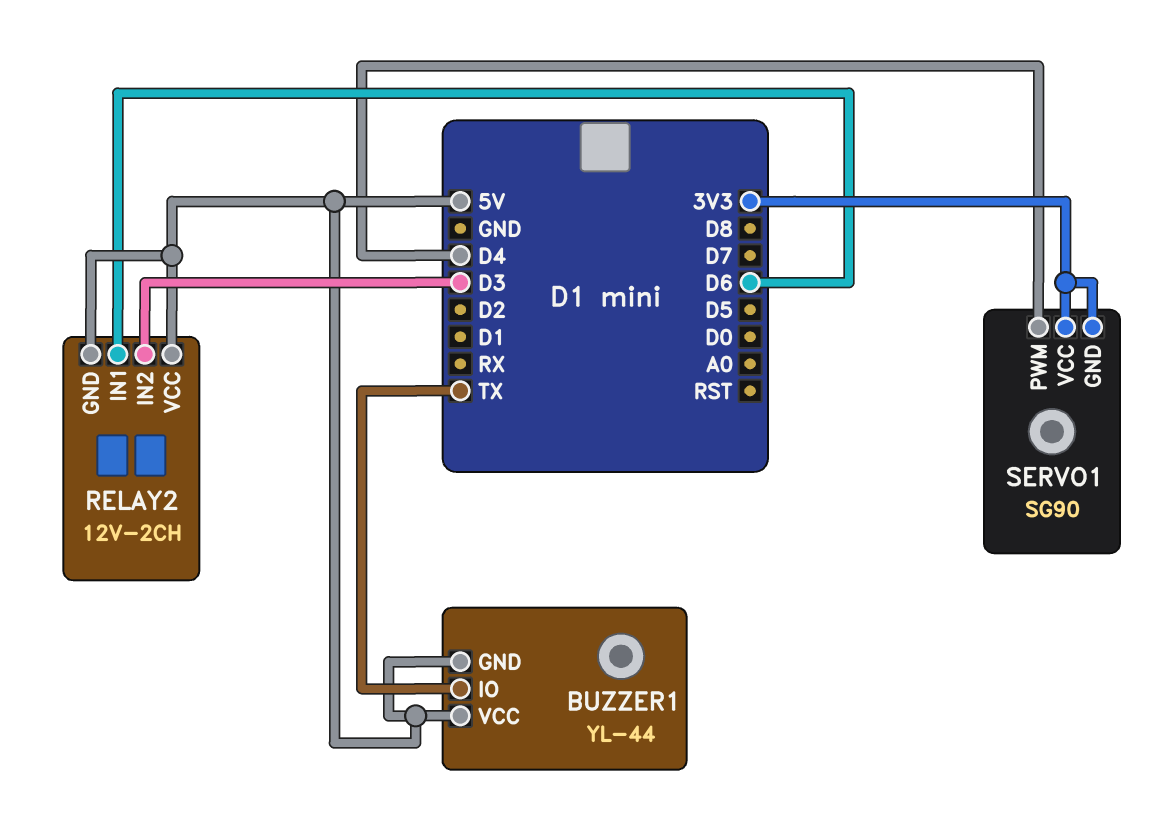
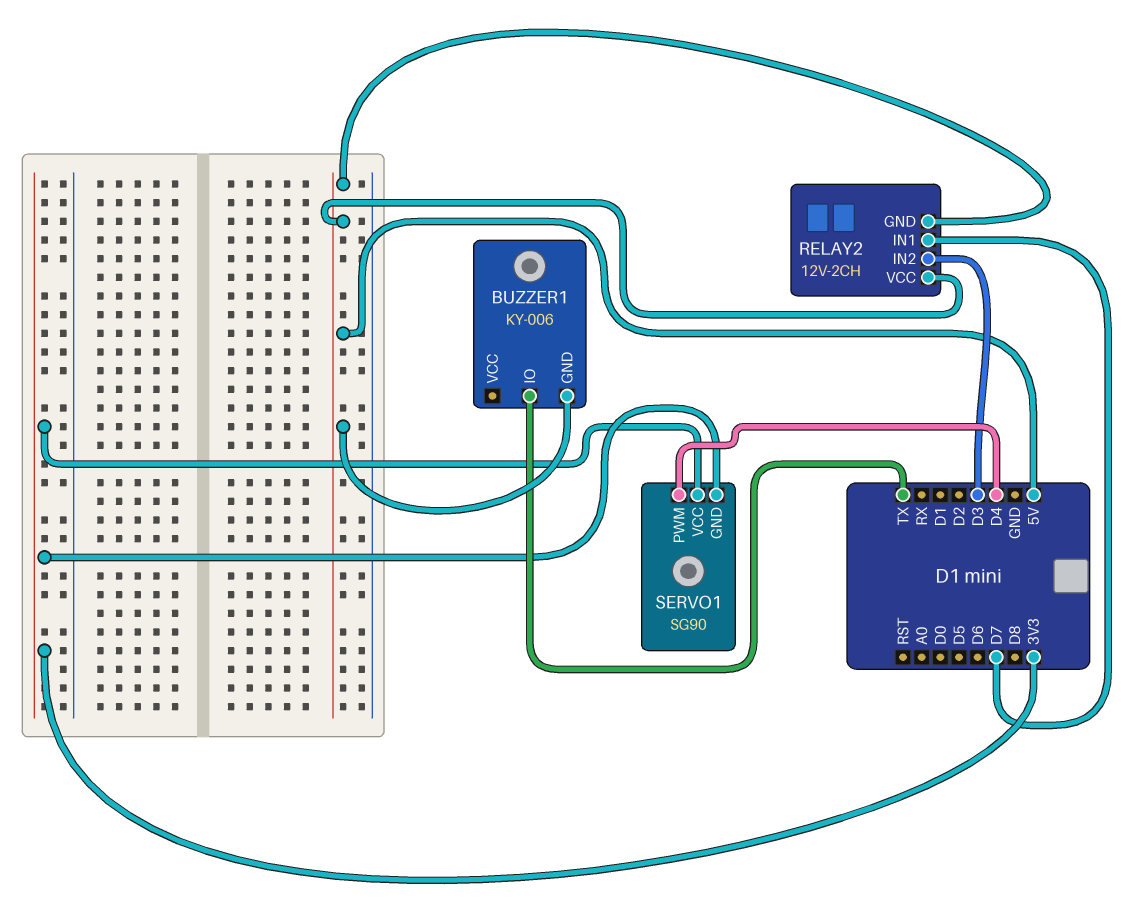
BUZZER1: YL-44 -> KY-006
BUZZER1 pin VCC: 5V -> none
RELAY2 pin IN1: D6 -> D7

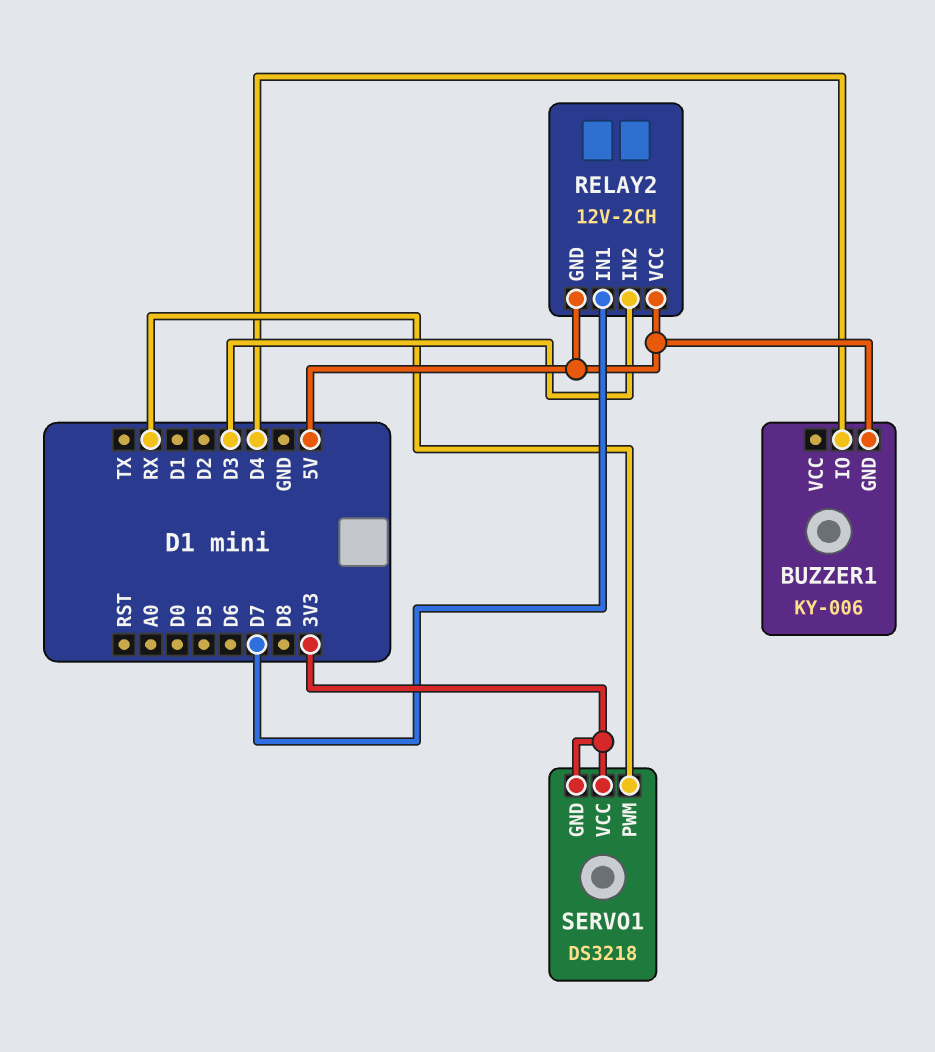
BUZZER1 pin IO: TX -> D4
SERVO1: SG90 -> DS3218
SERVO1 pin PWM: D4 -> RX

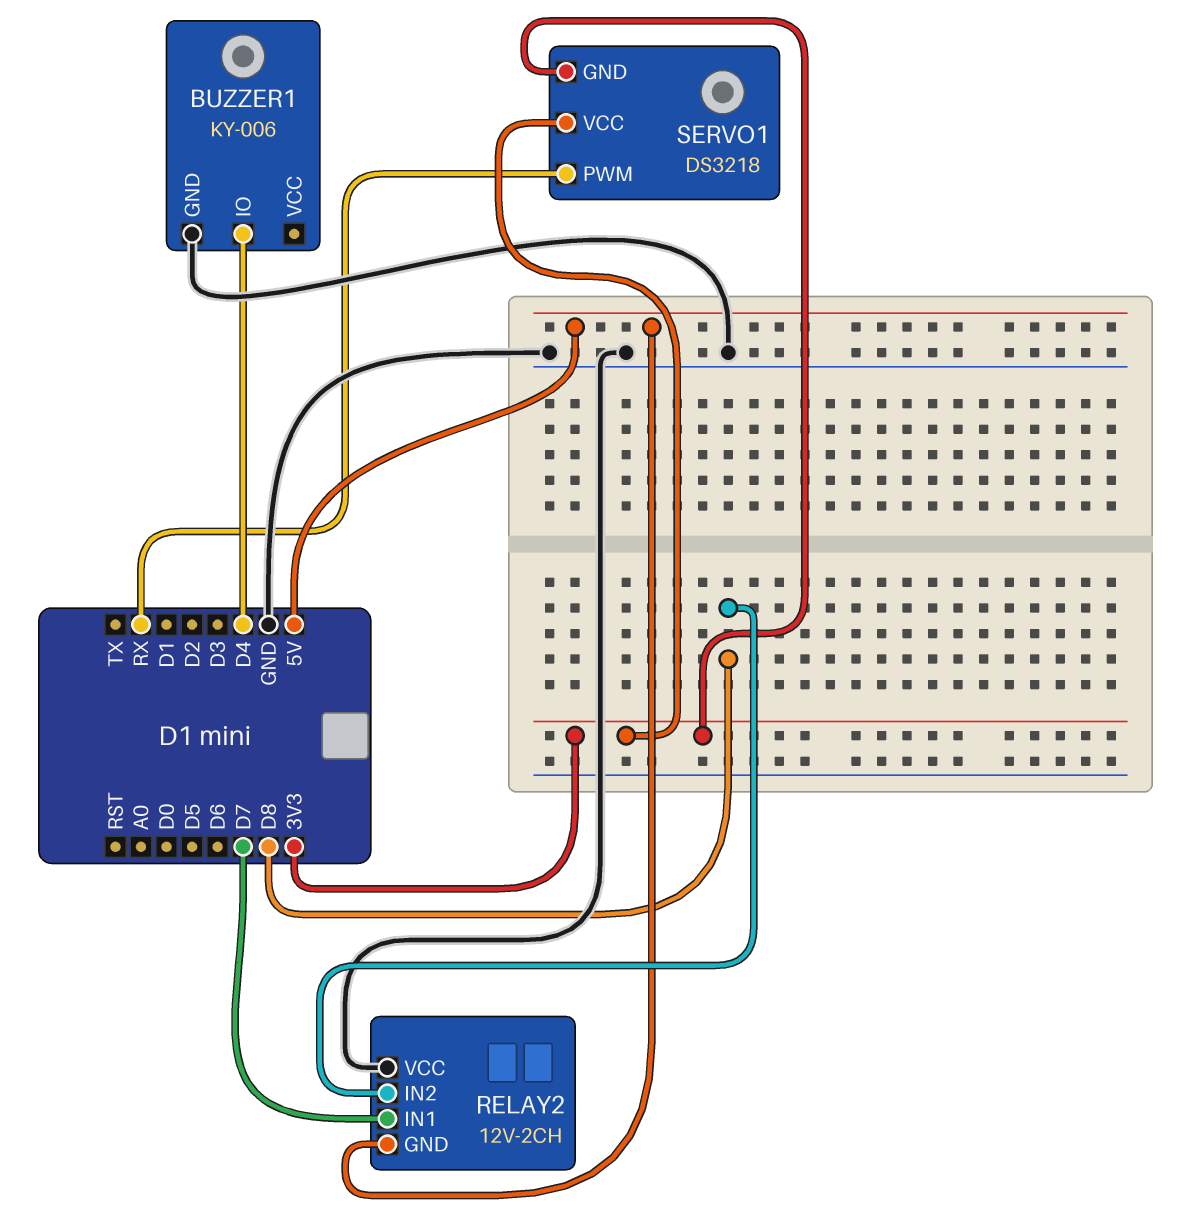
BUZZER1 pin GND: 5V -> GND
RELAY2 pin IN2: D3 -> D8
RELAY2 pin VCC: 5V -> GND

